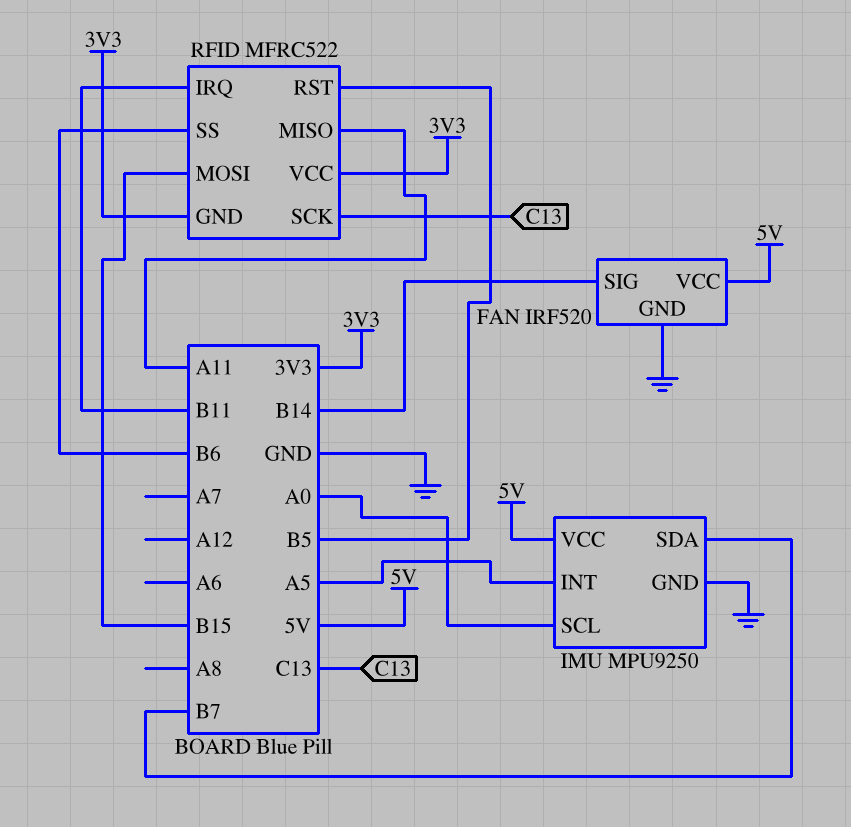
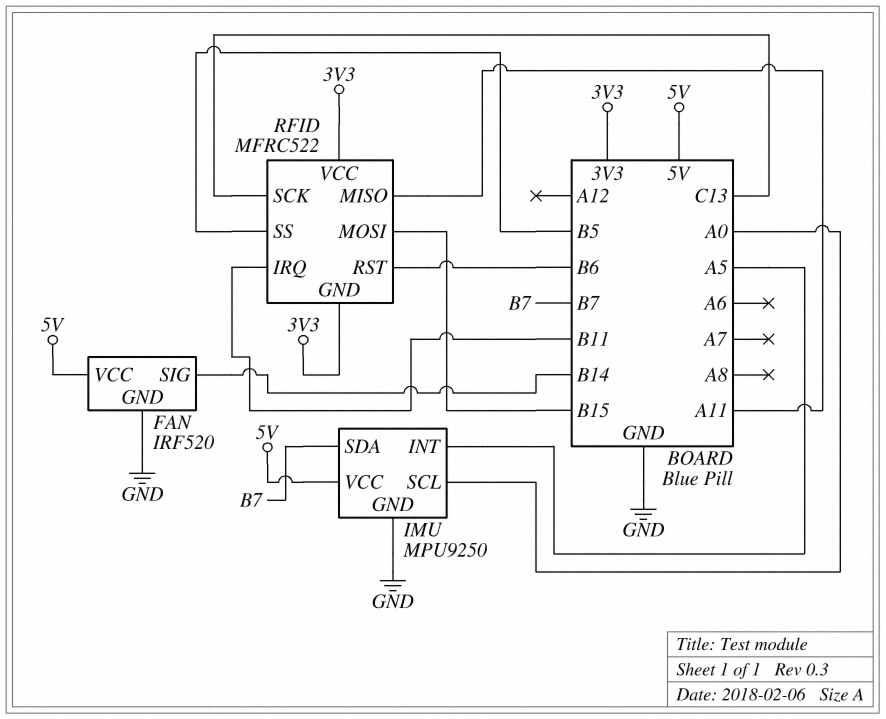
RFID pin RST: B5 -> B6
RFID pin SS: B6 -> B5

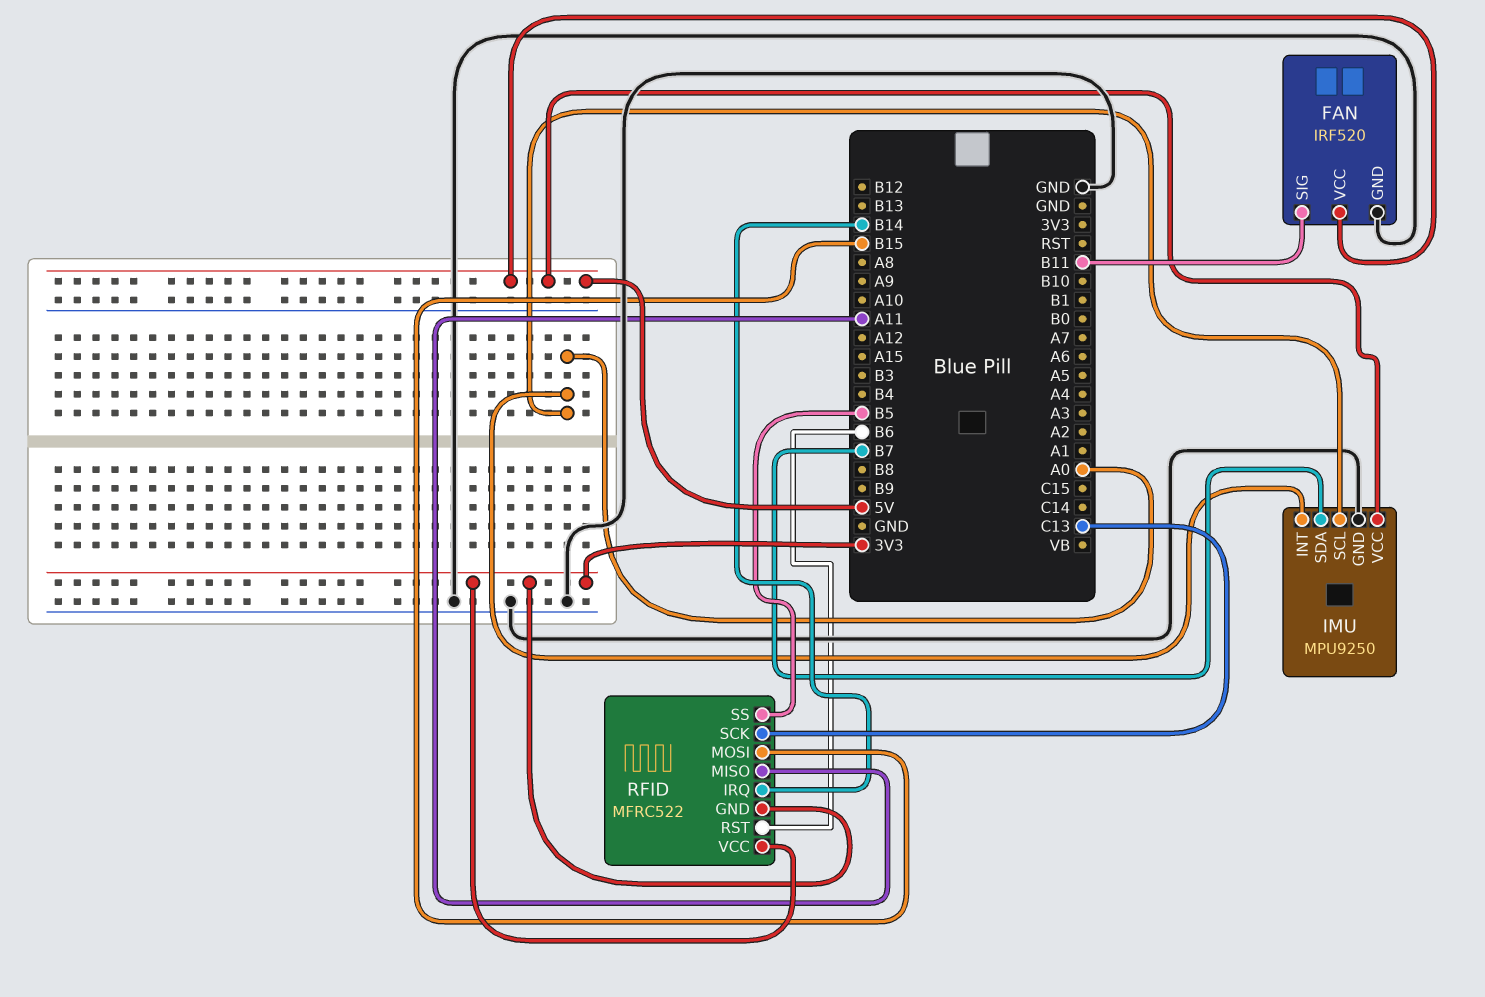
FAN pin SIG: B14 -> B11
IMU pin INT: A5 -> A0
RFID pin IRQ: B11 -> B14

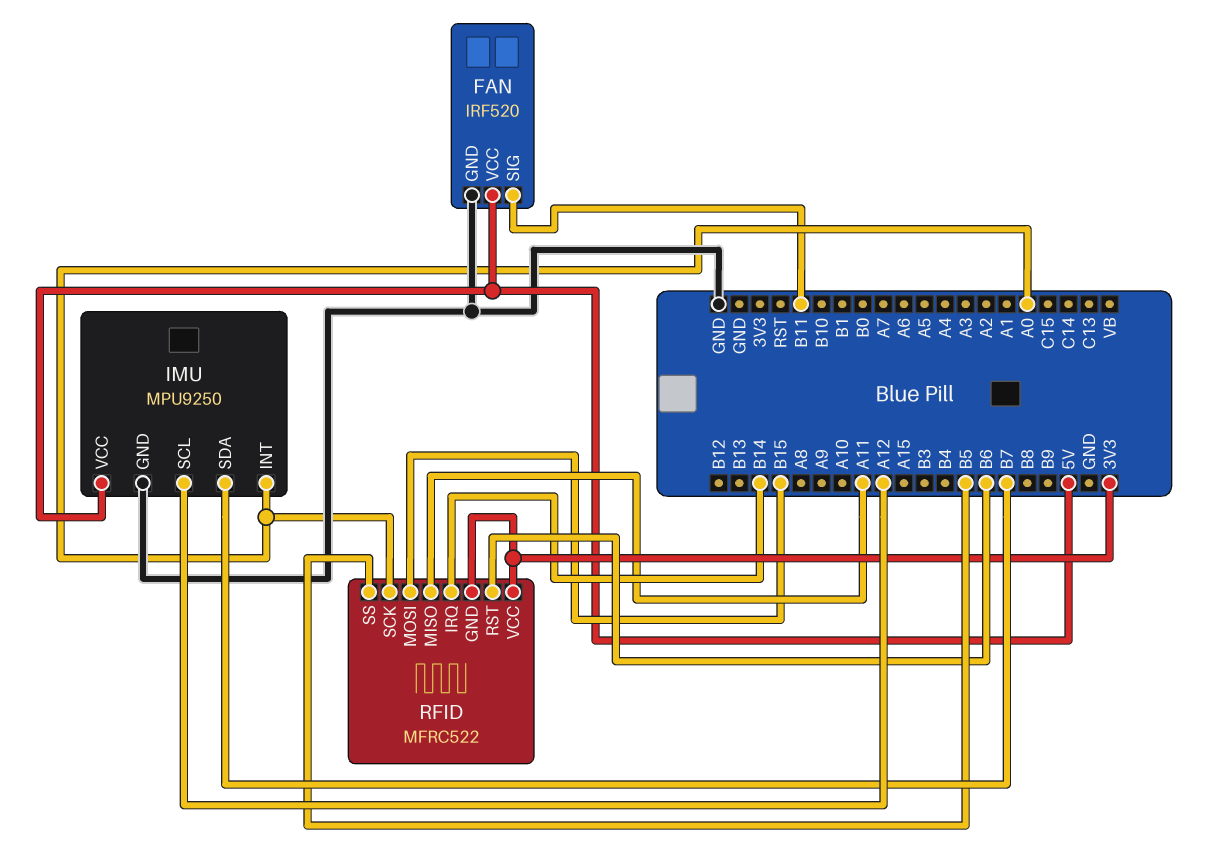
IMU pin SCL: A0 -> A12
RFID pin SCK: C13 -> A0

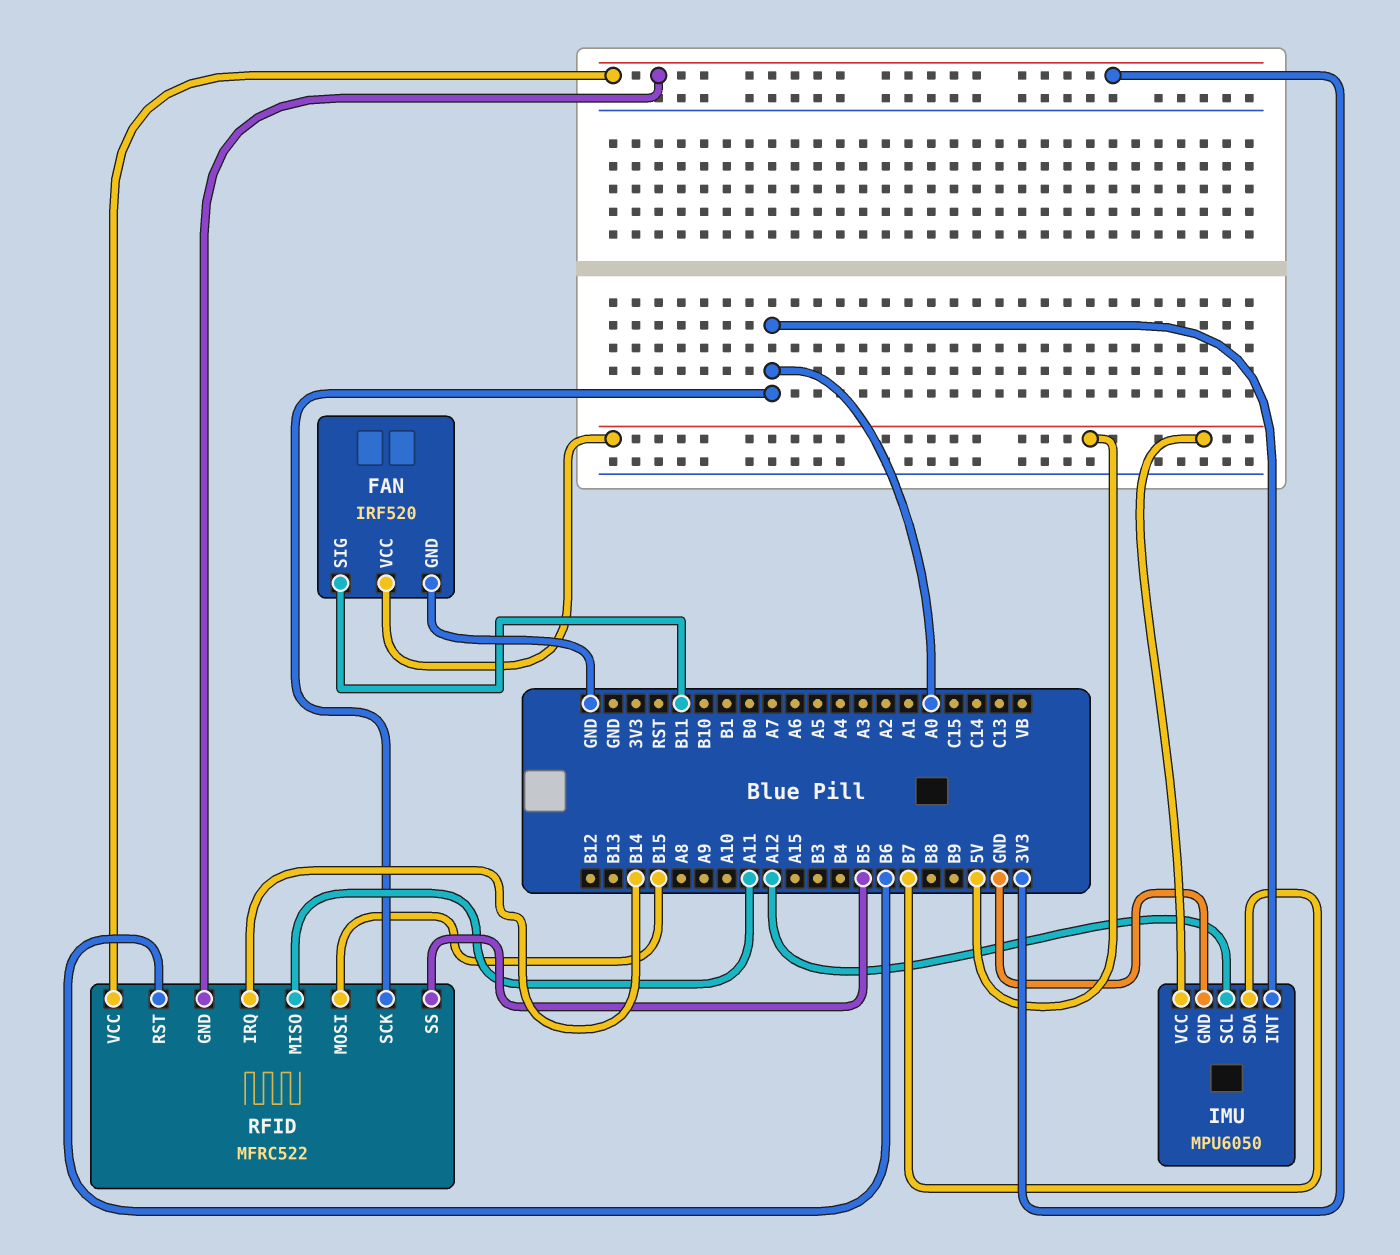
IMU: MPU9250 -> MPU6050

